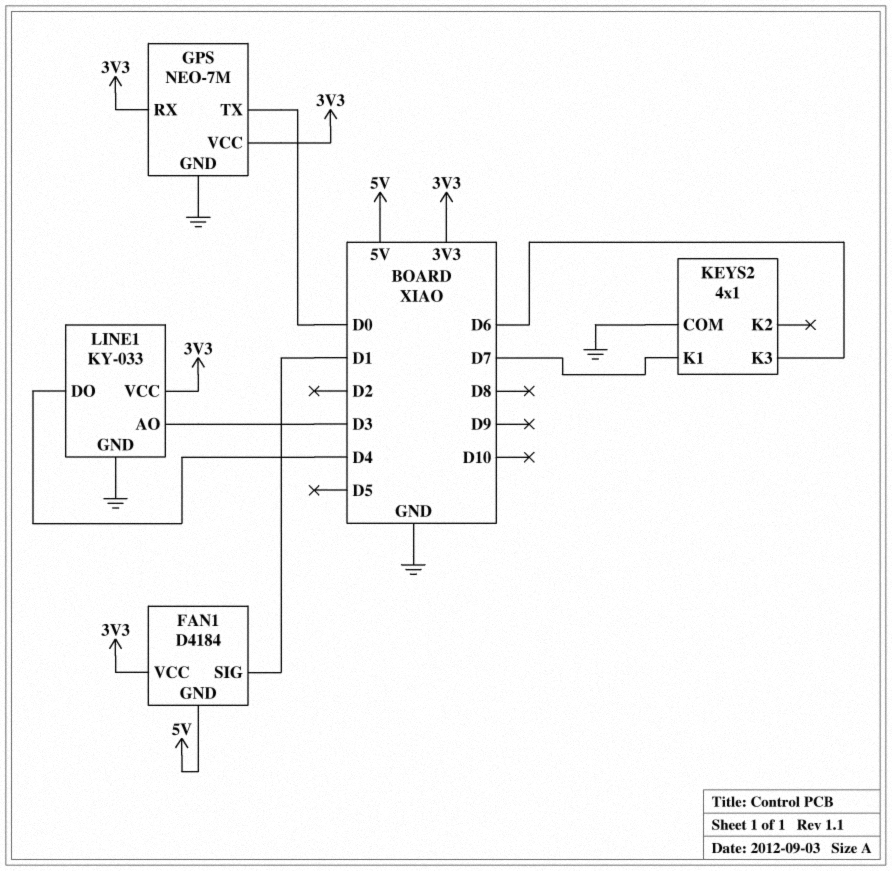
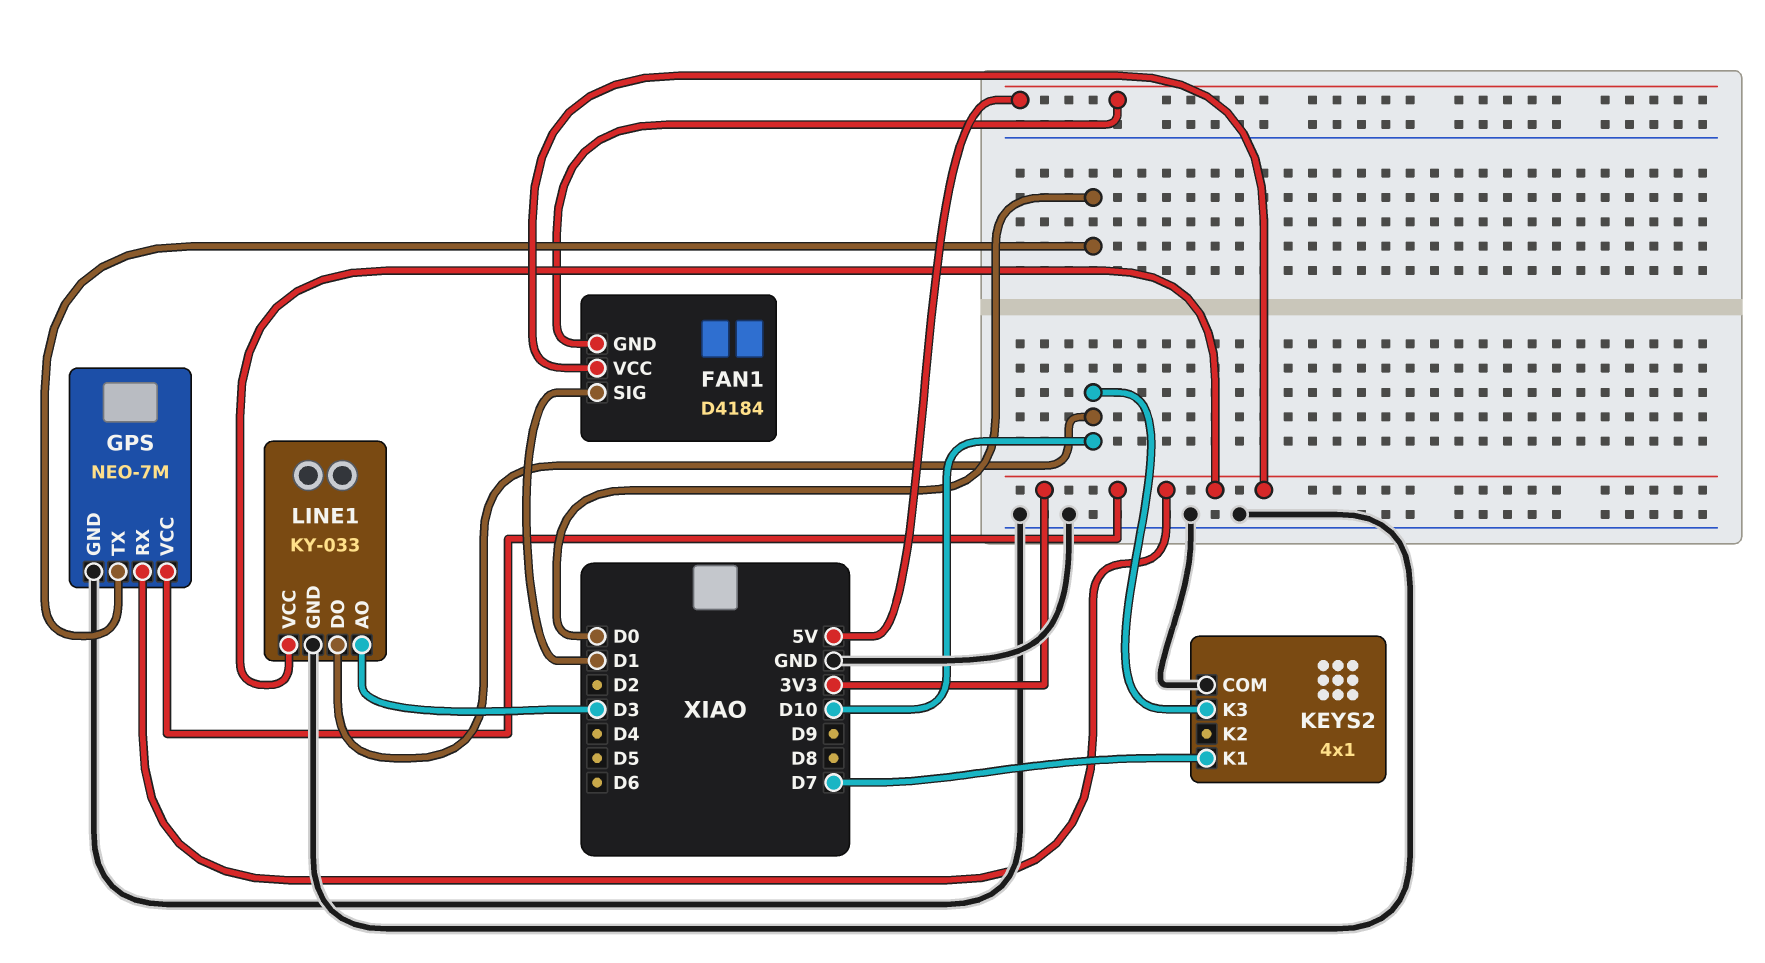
KEYS2 pin K3: D6 -> D10
LINE1 pin DO: D4 -> D10

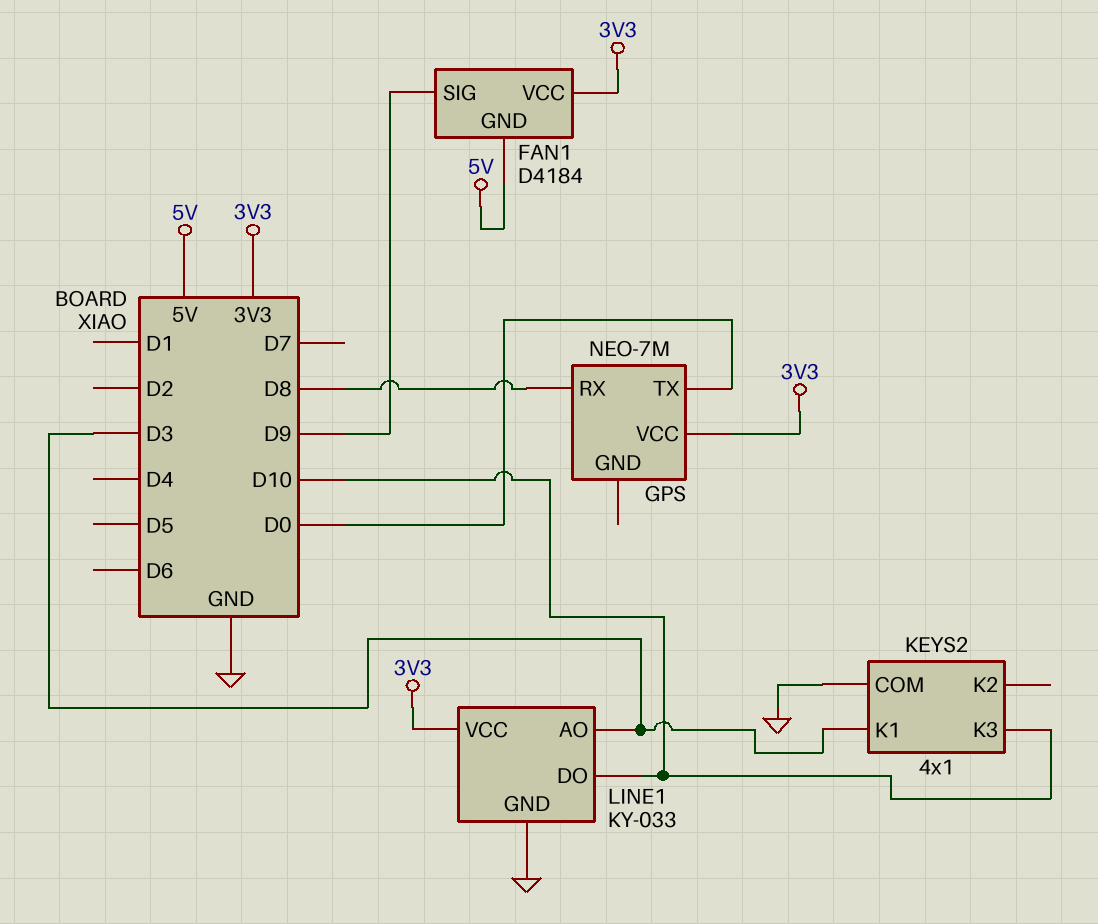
FAN1 pin SIG: D1 -> D9
GPS pin GND: GND -> none
GPS pin RX: 3V3 -> D8
KEYS2 pin K1: D7 -> D3

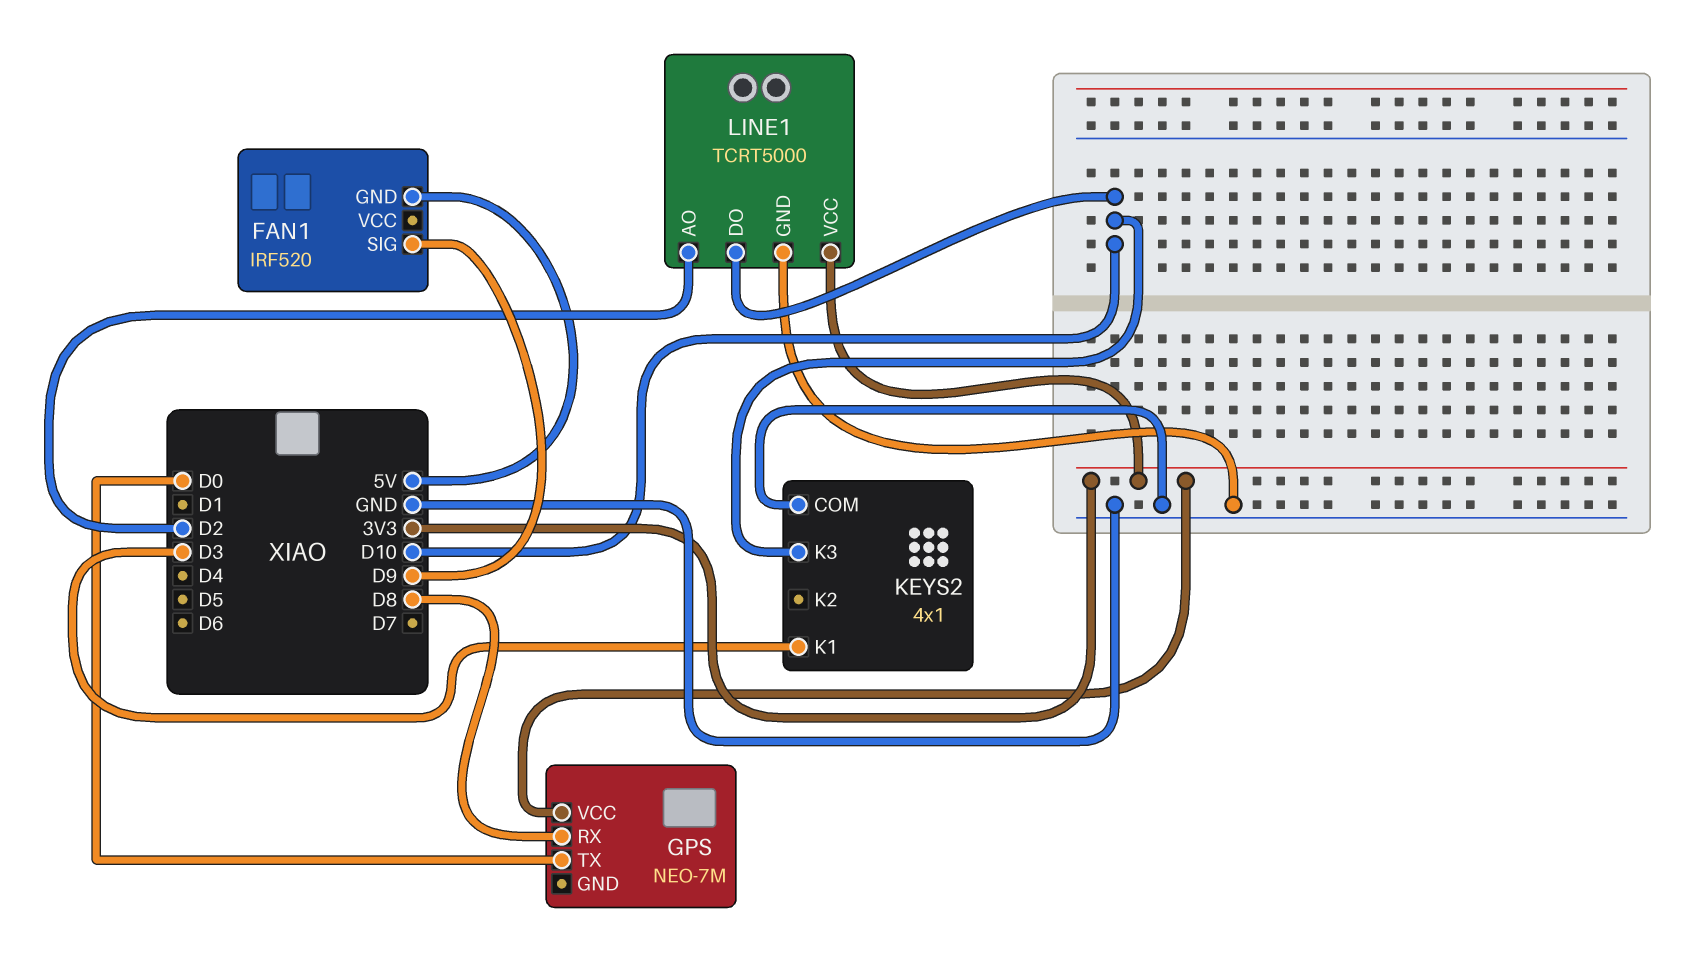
FAN1: D4184 -> IRF520
FAN1 pin VCC: 3V3 -> none
LINE1: KY-033 -> TCRT5000
LINE1 pin AO: D3 -> D2

